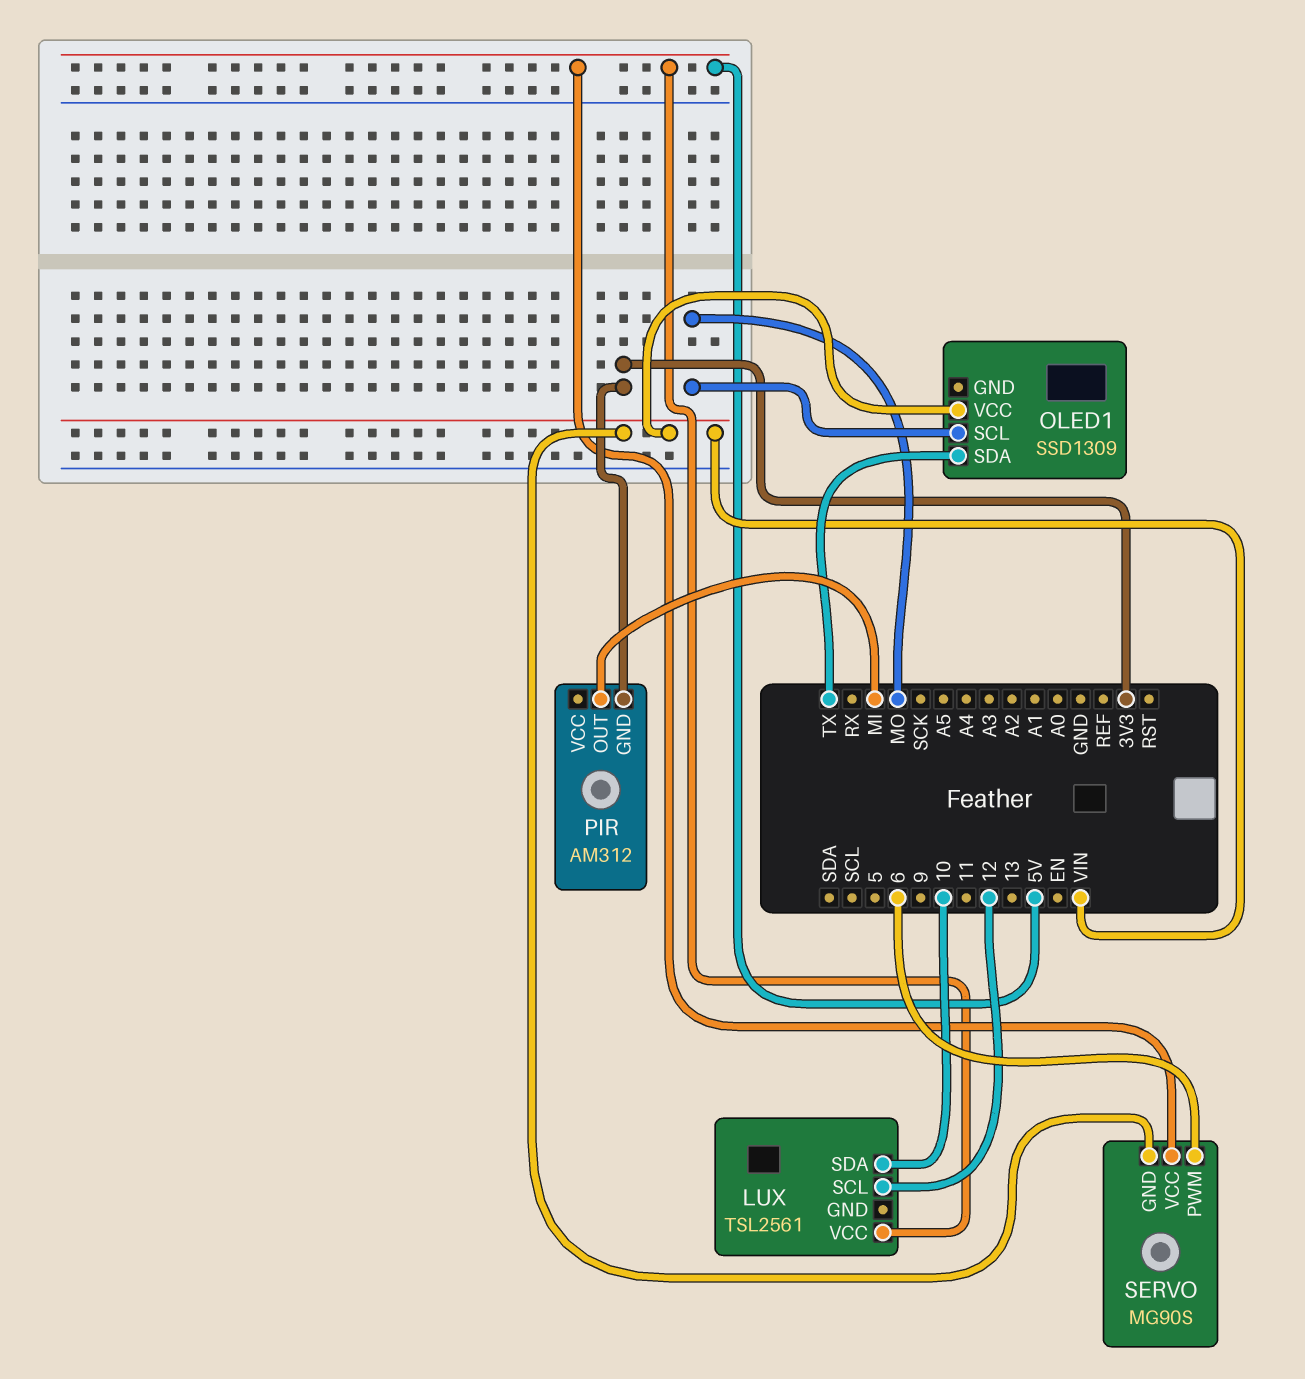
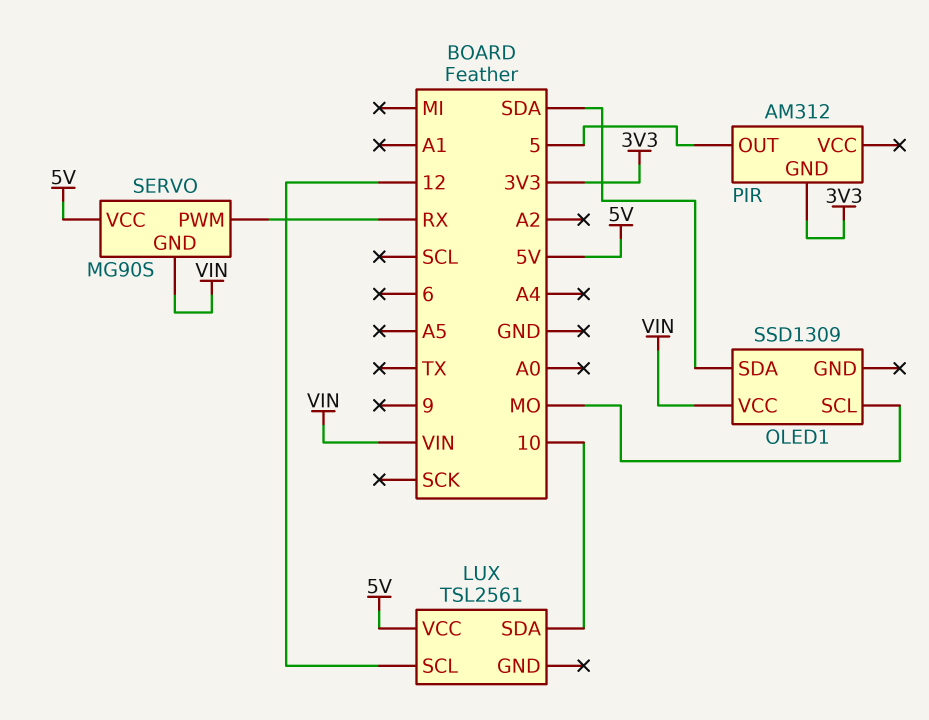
OLED1 pin SDA: TX -> SDA
PIR pin OUT: MI -> 5
SERVO pin PWM: 6 -> RX

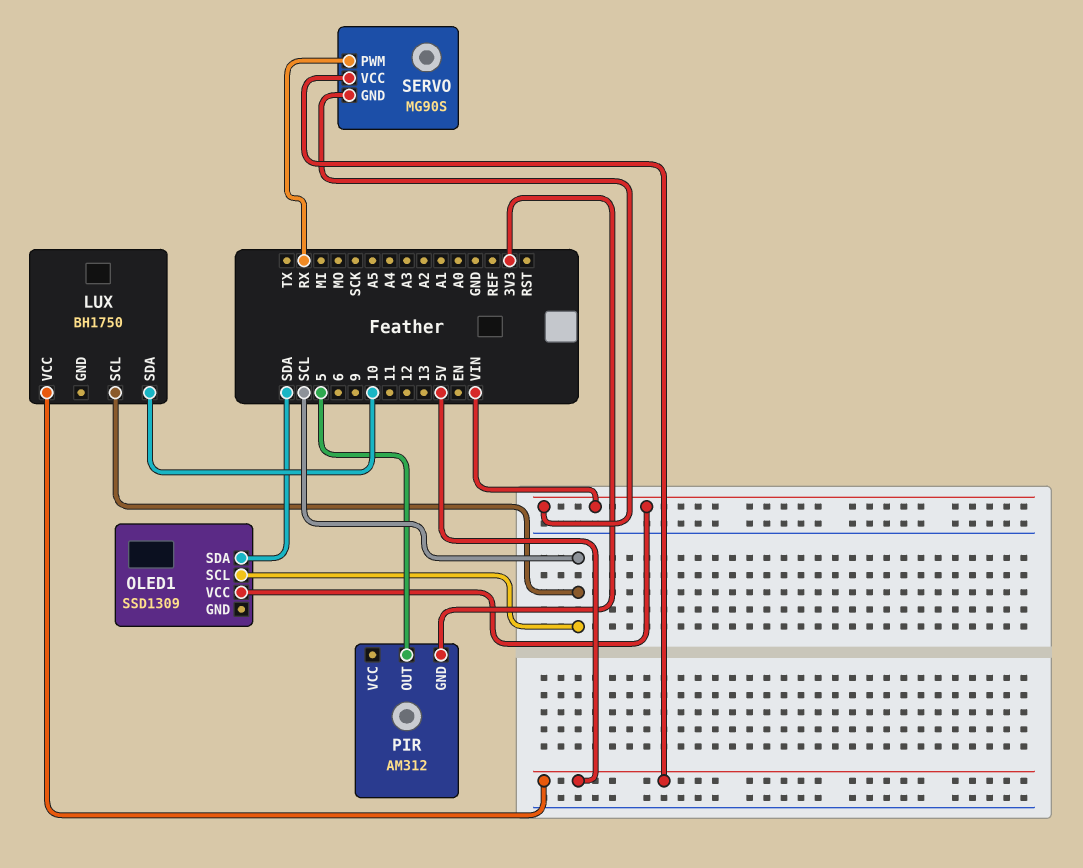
LUX: TSL2561 -> BH1750
LUX pin SCL: 12 -> SCL
OLED1 pin SCL: MO -> SCL

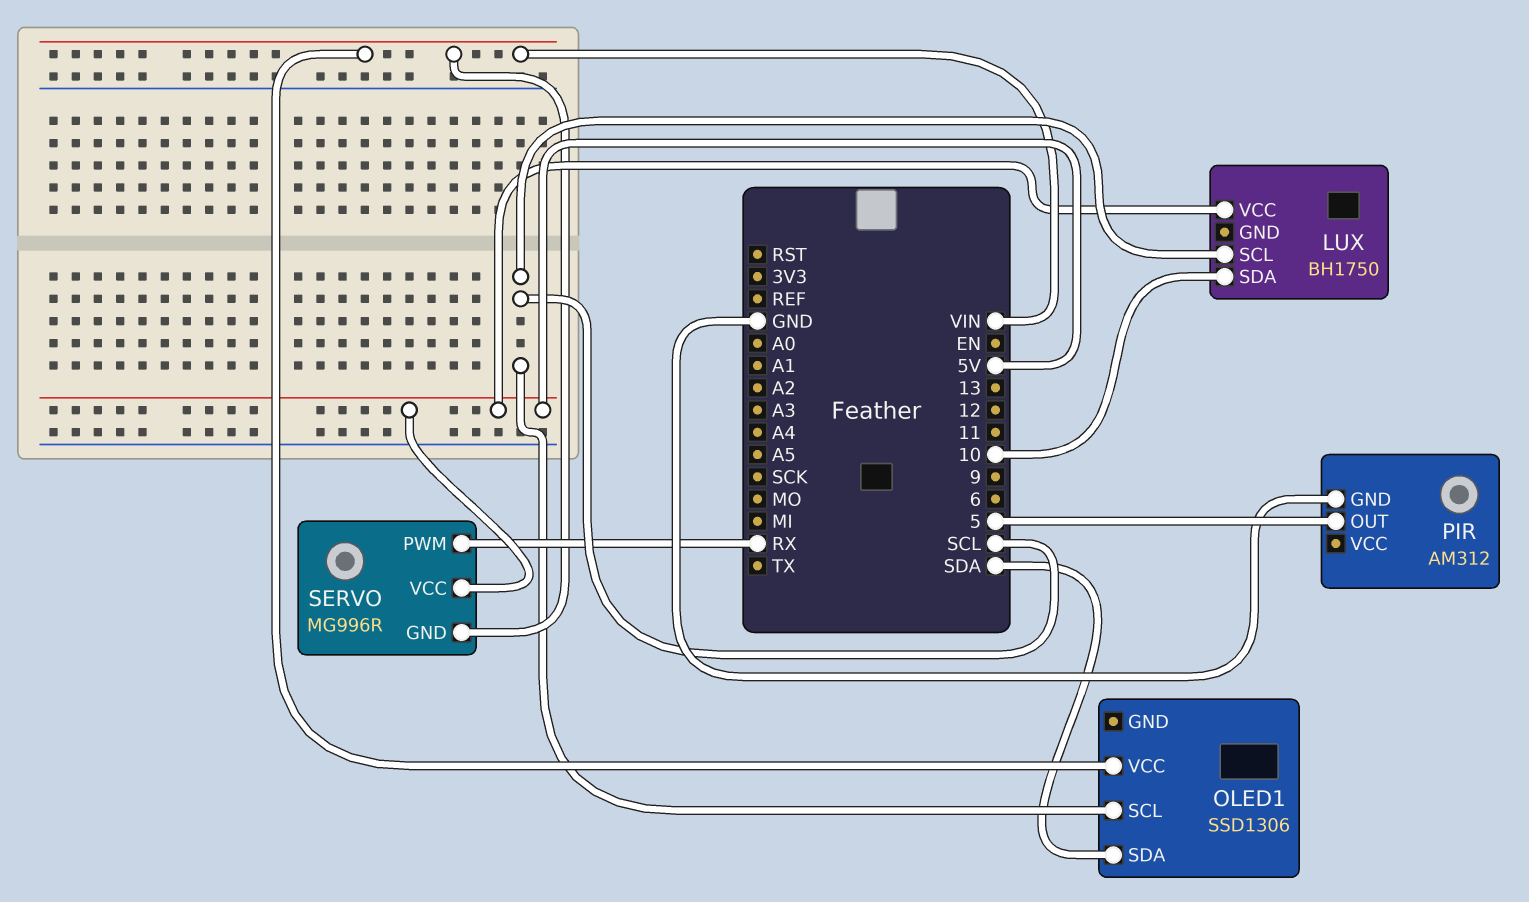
OLED1: SSD1309 -> SSD1306
PIR pin GND: 3V3 -> GND
SERVO: MG90S -> MG996R

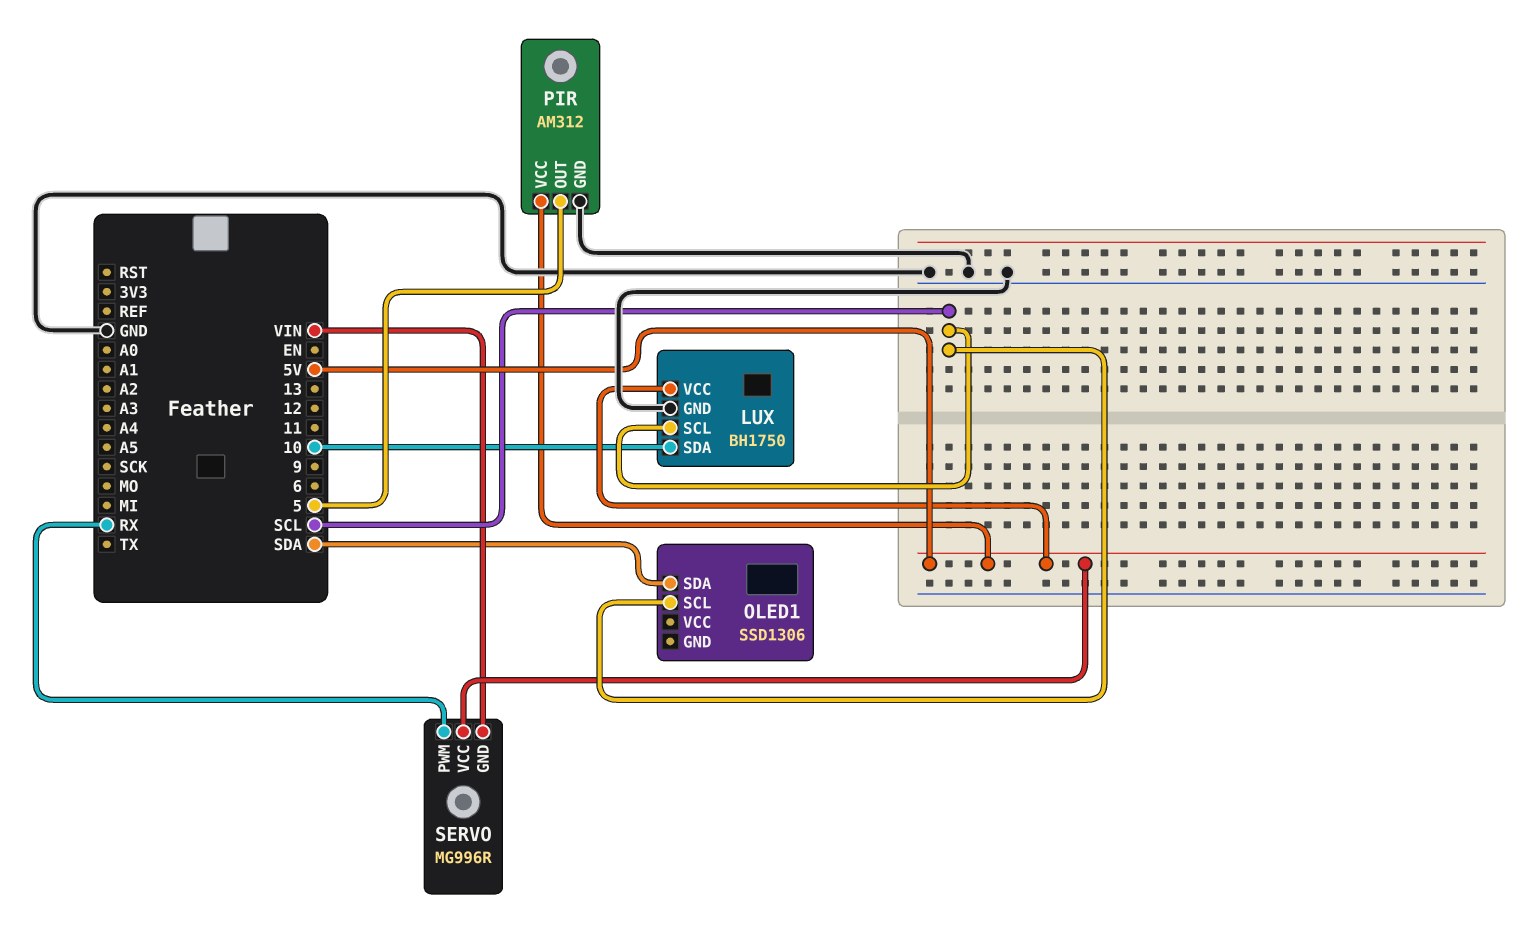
LUX pin GND: none -> GND
OLED1 pin VCC: VIN -> none
PIR pin VCC: none -> 5V

